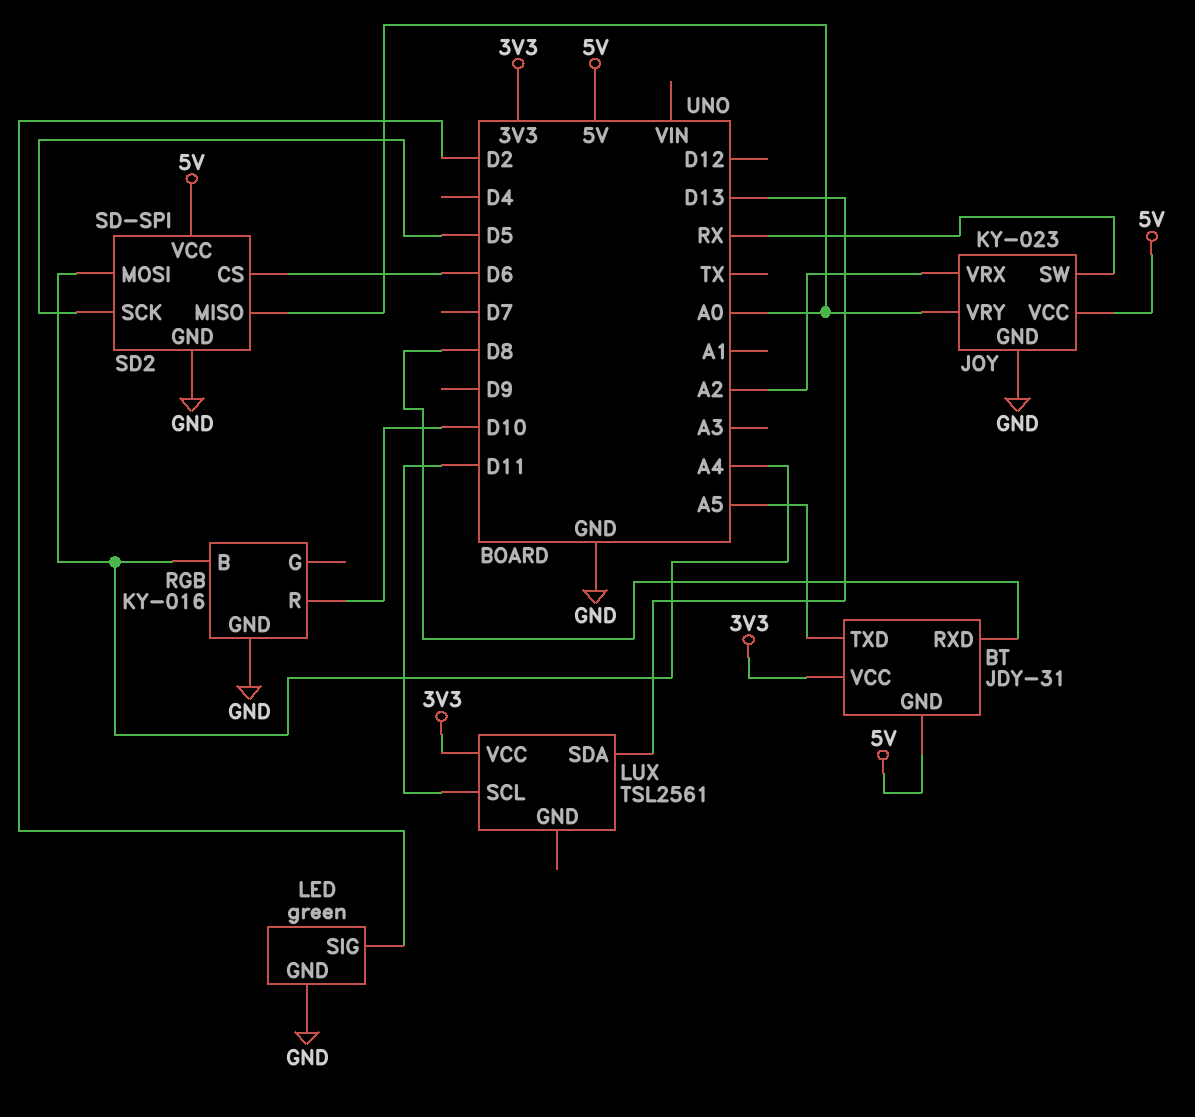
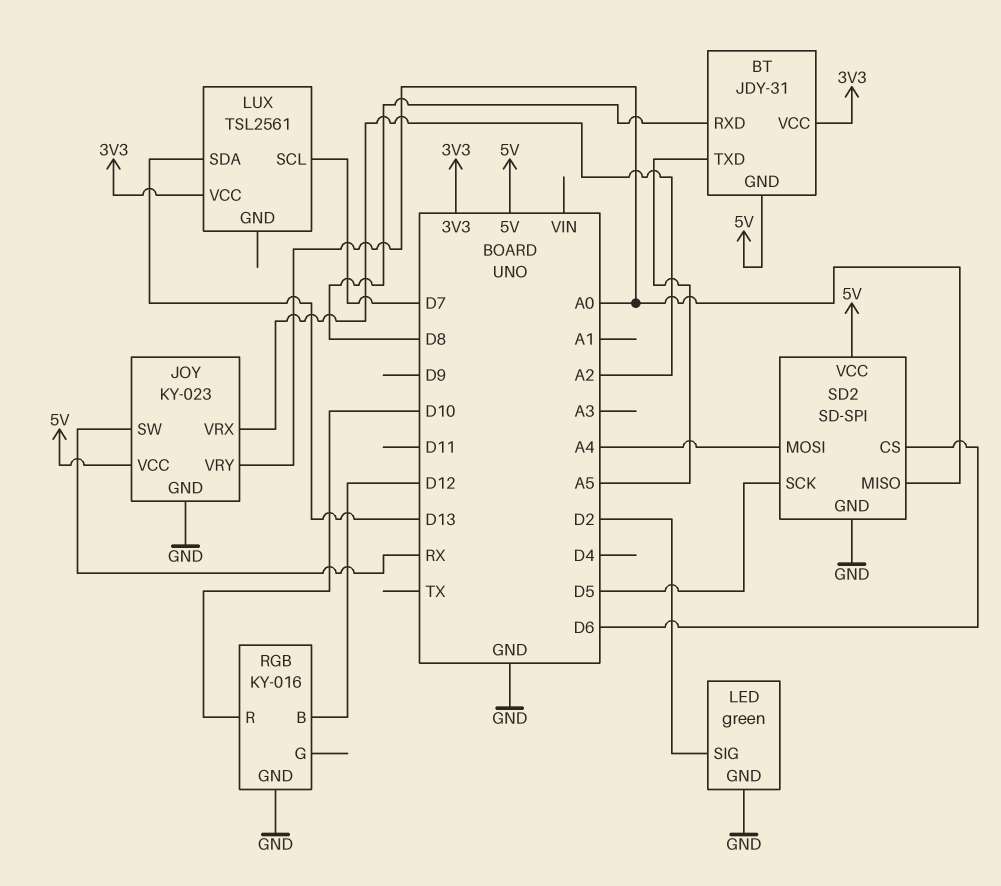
LUX pin SCL: D11 -> D7
RGB pin B: A4 -> D12

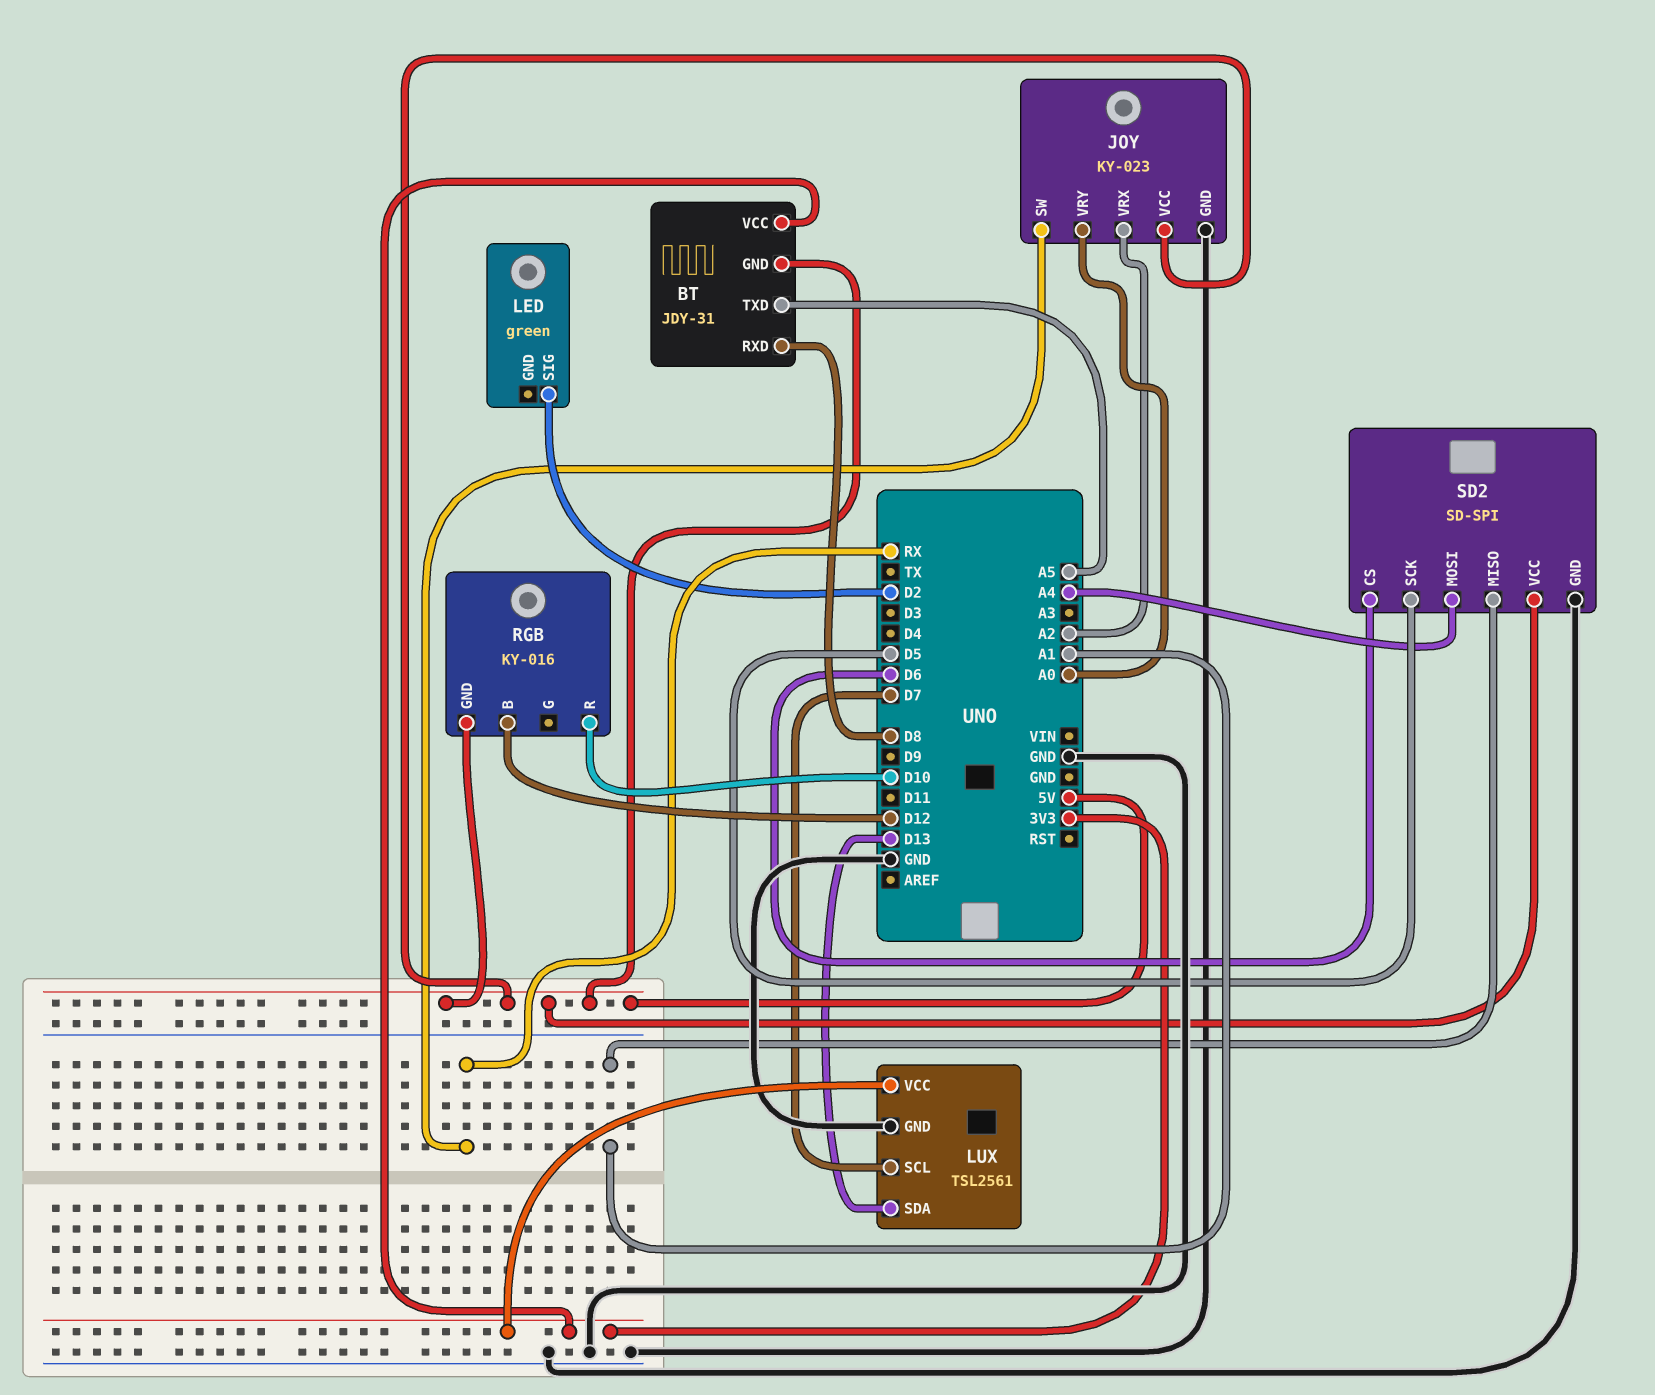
LED pin GND: GND -> none
LUX pin GND: none -> GND
RGB pin GND: GND -> 5V
SD2 pin MISO: A0 -> A1

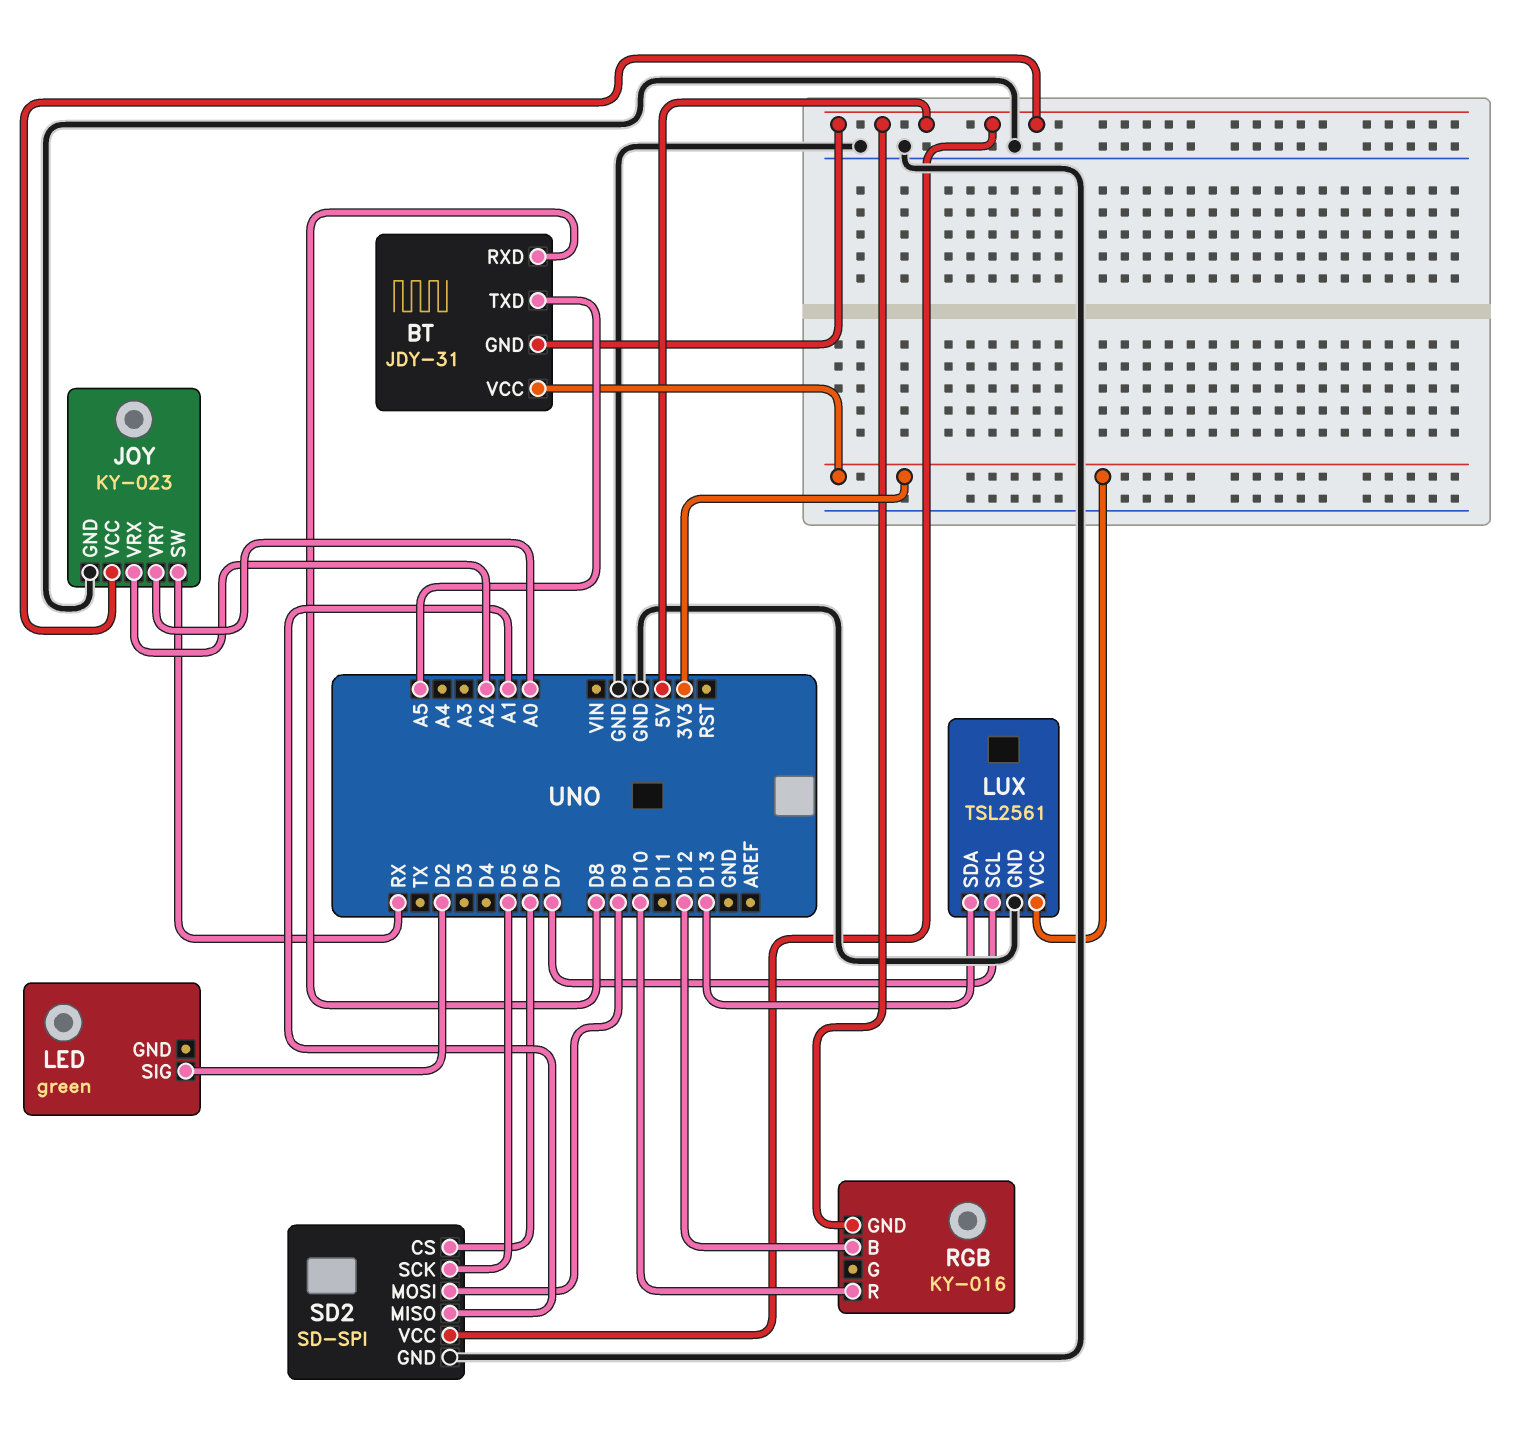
SD2 pin MOSI: A4 -> D9

